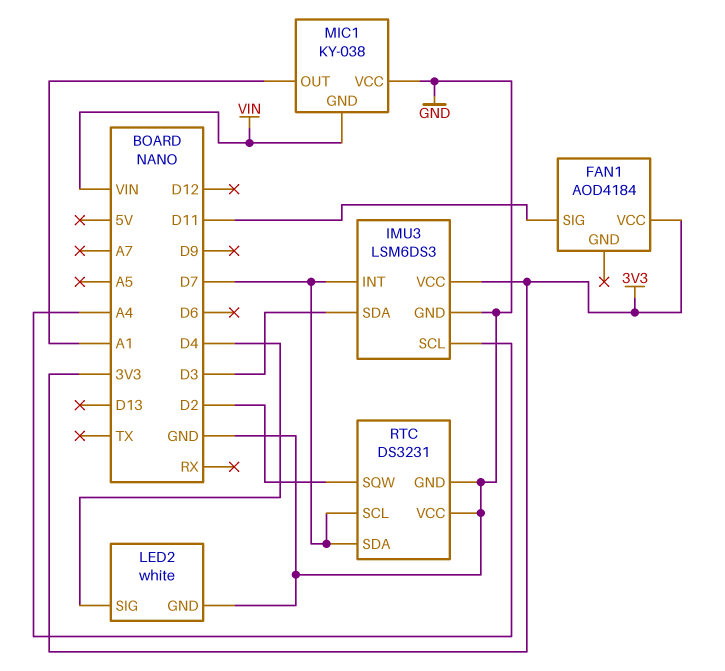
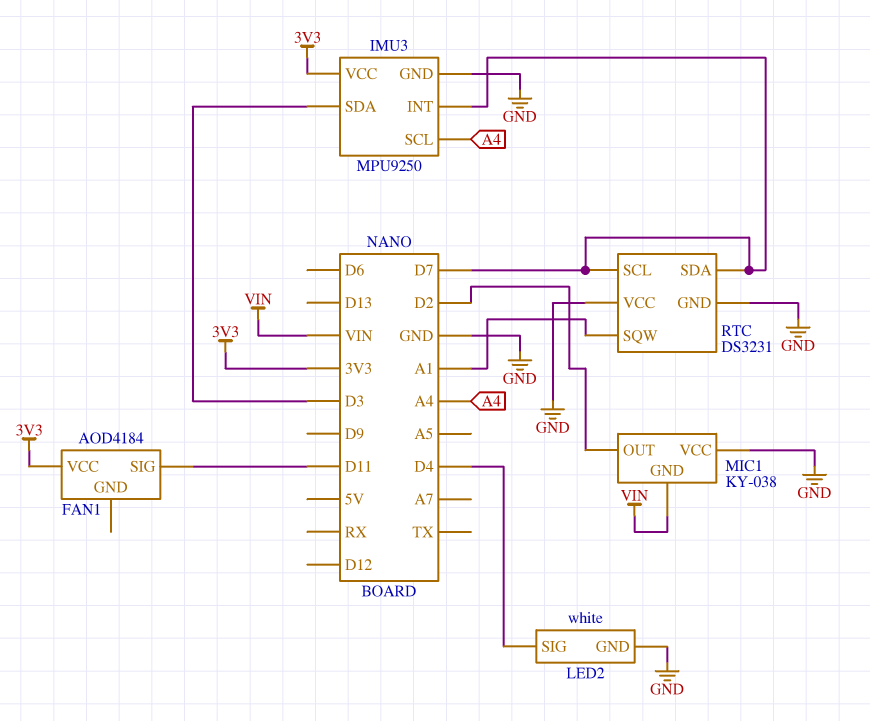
IMU3: LSM6DS3 -> MPU9250
MIC1 pin OUT: A1 -> D2
RTC pin SQW: D2 -> A1

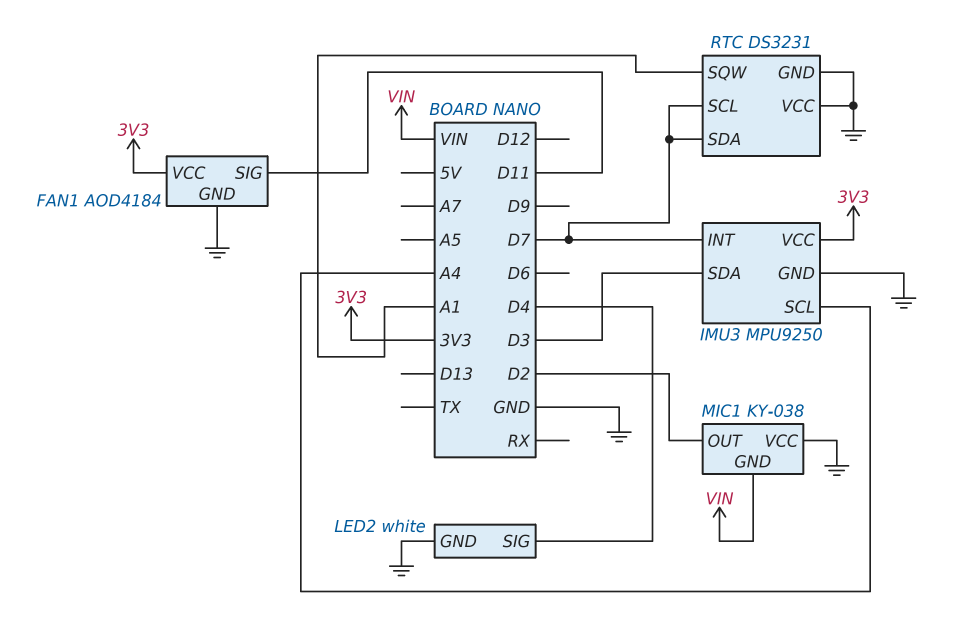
FAN1 pin GND: none -> GND

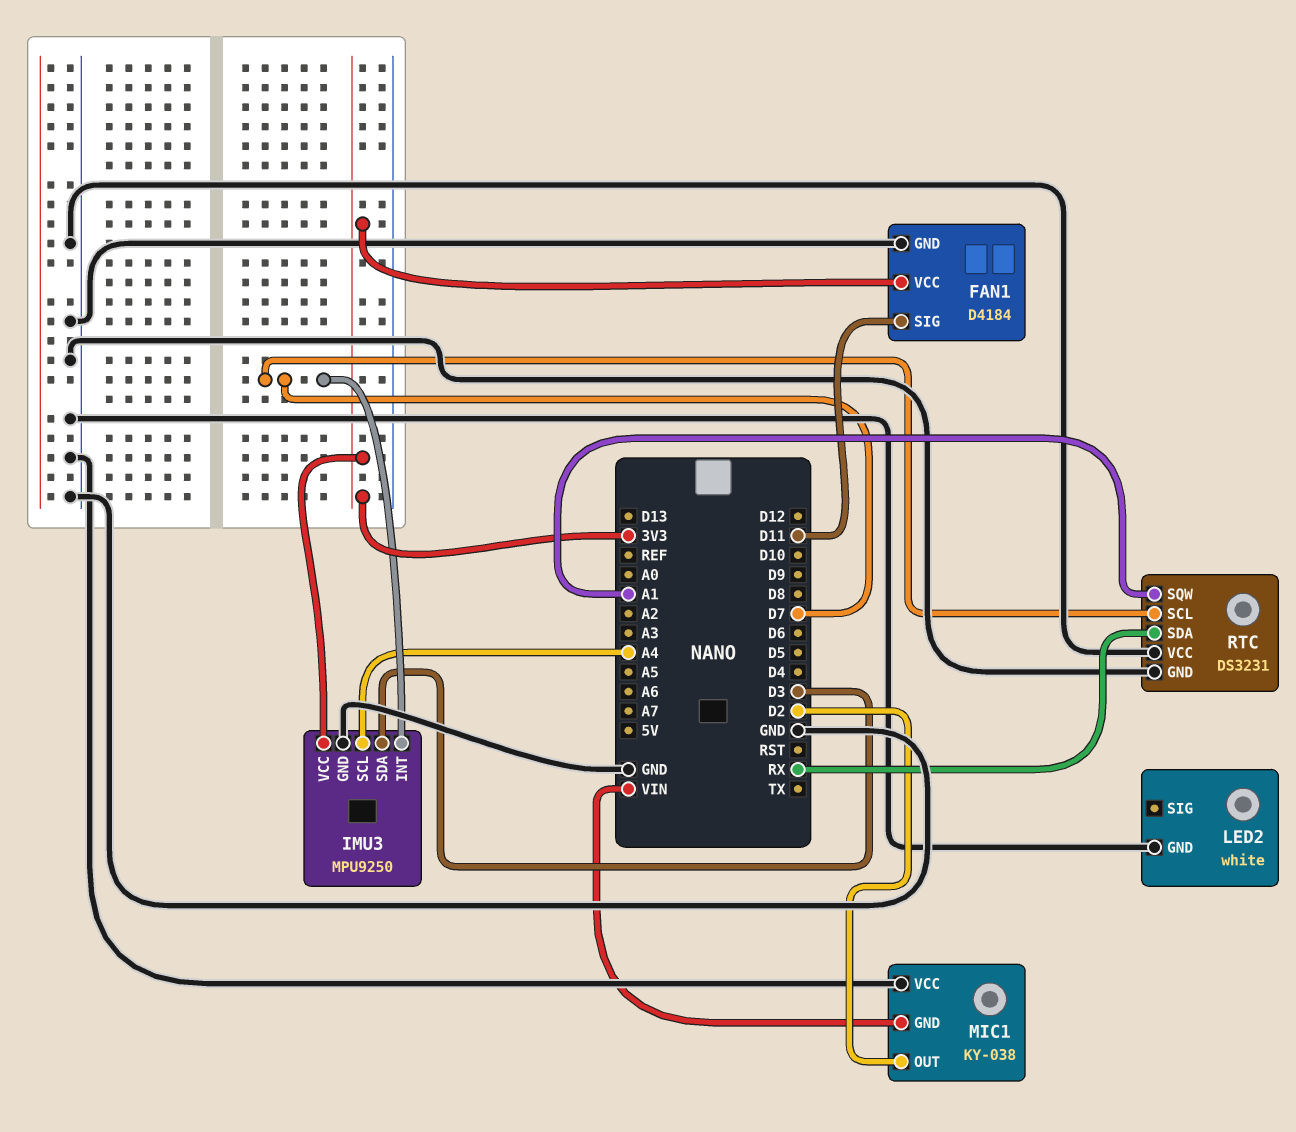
FAN1: AOD4184 -> D4184
LED2 pin SIG: D4 -> none
RTC pin SDA: D7 -> RX

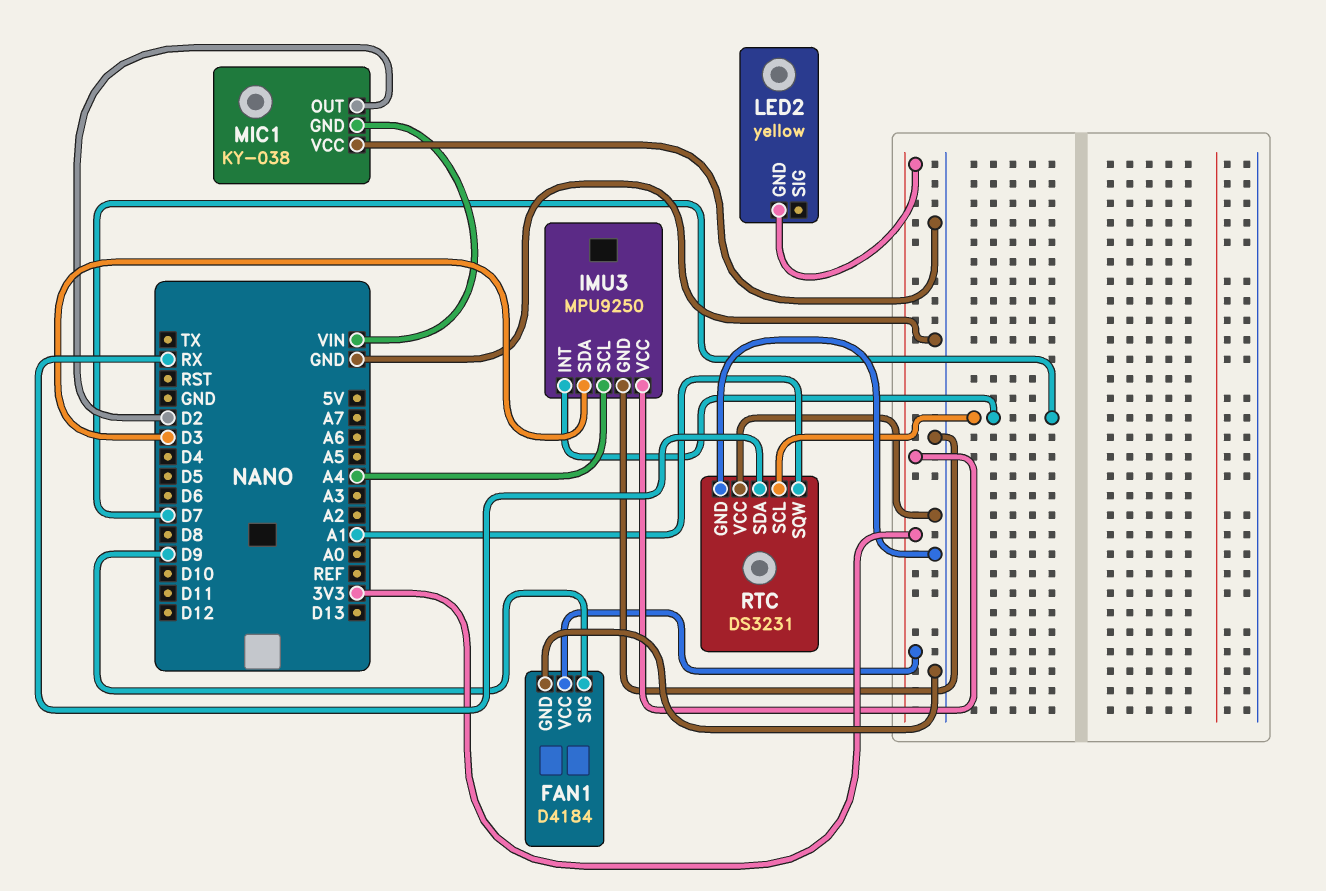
FAN1 pin SIG: D11 -> D9
LED2: white -> yellow
LED2 pin GND: GND -> 3V3

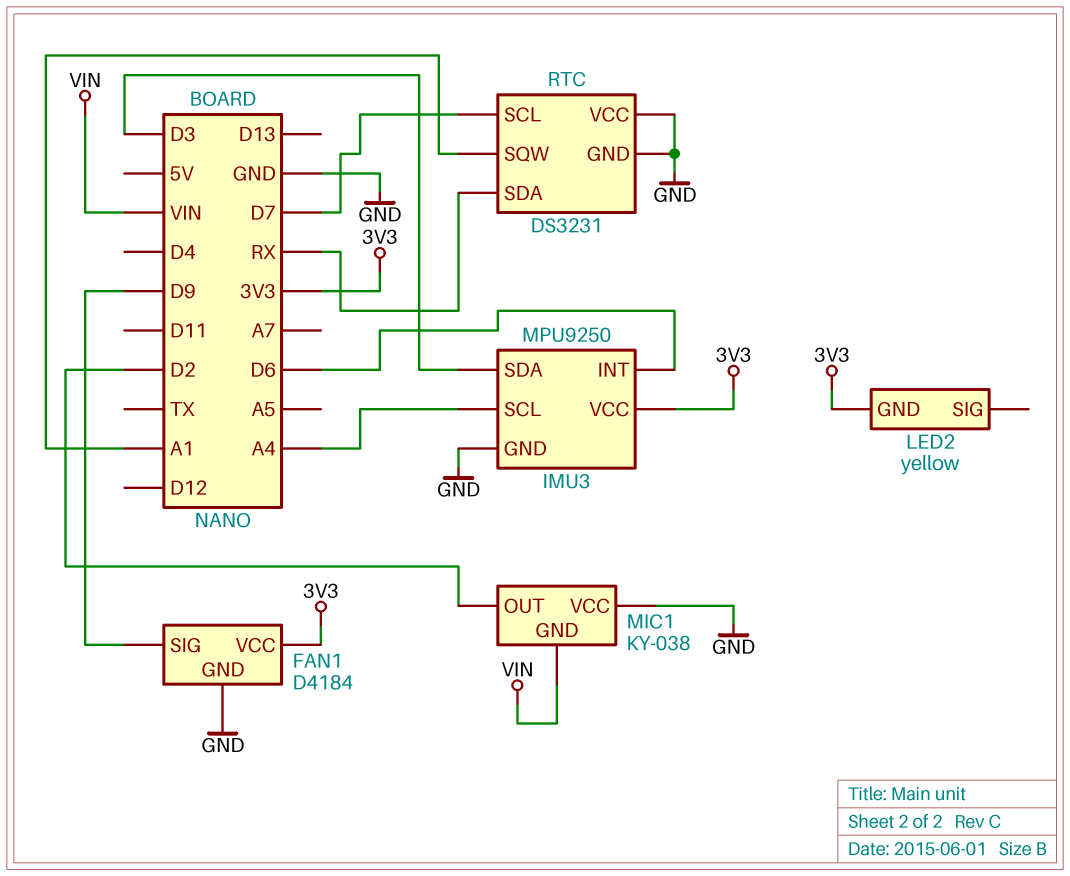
IMU3 pin INT: D7 -> D6

